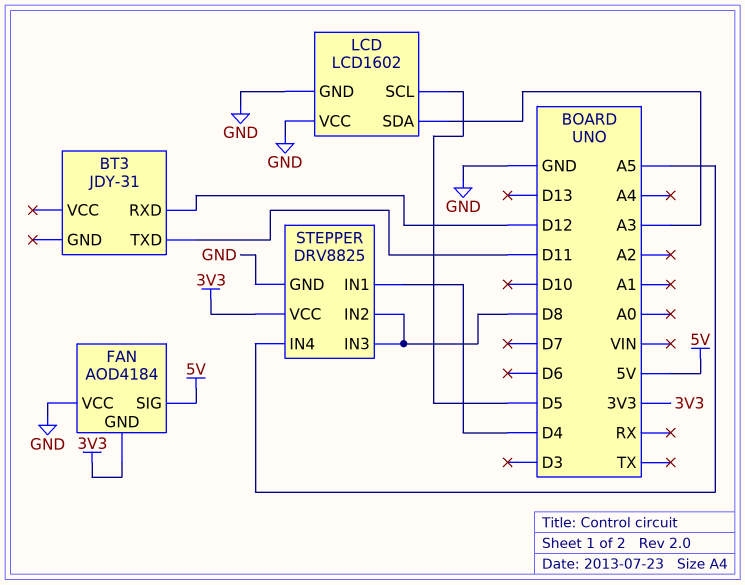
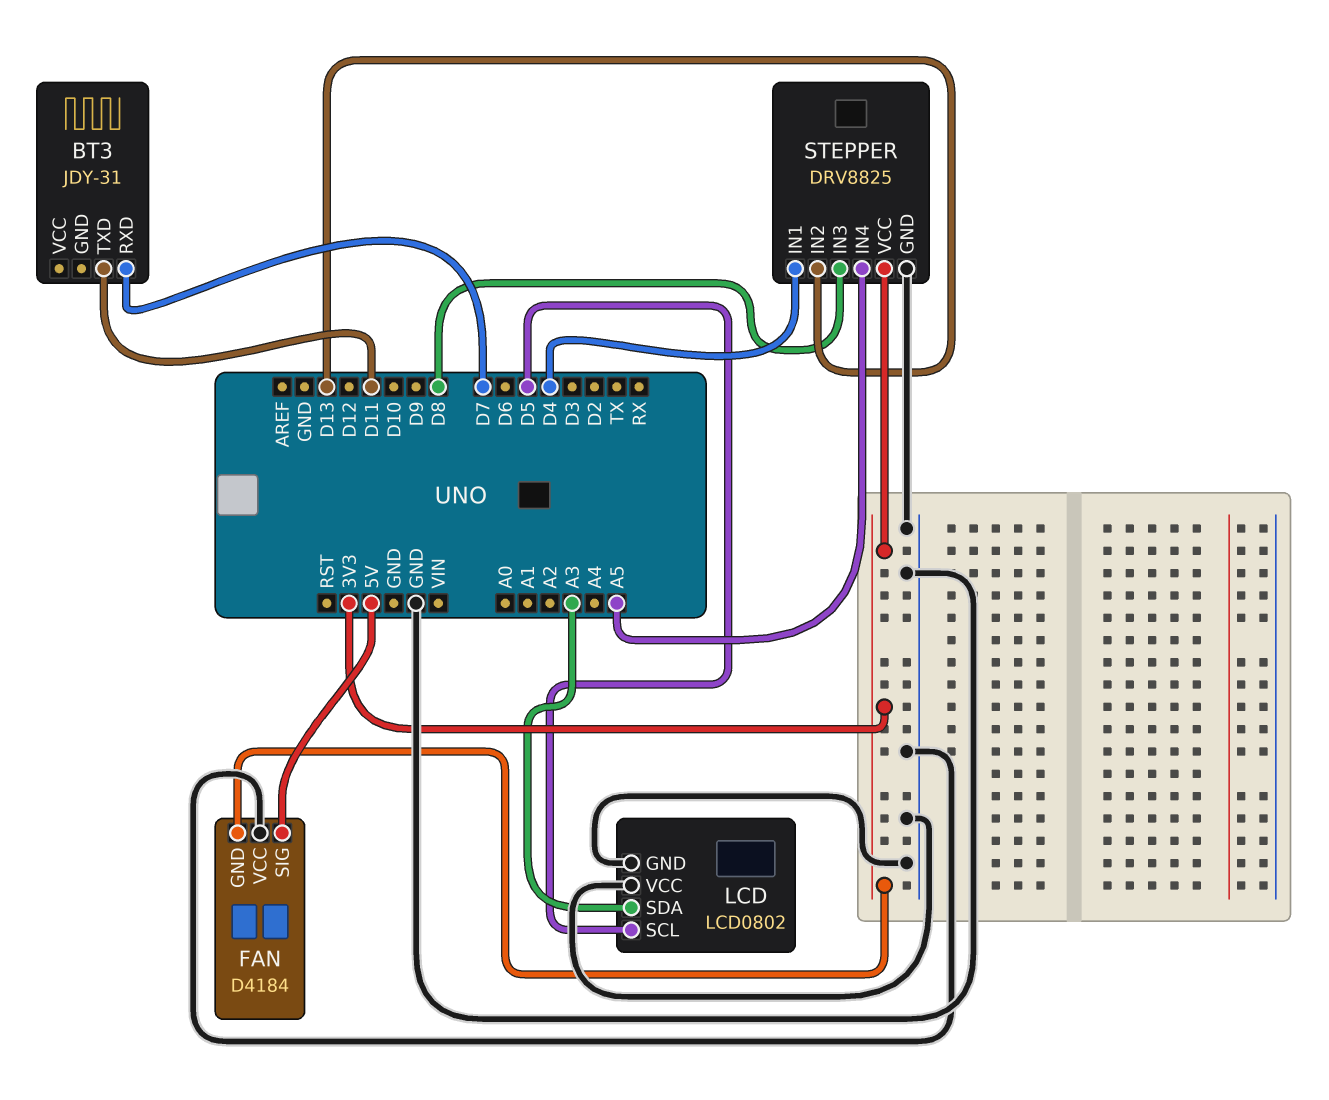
BT3 pin RXD: D12 -> D7
FAN: AOD4184 -> D4184
LCD: LCD1602 -> LCD0802
STEPPER pin IN2: D8 -> D13

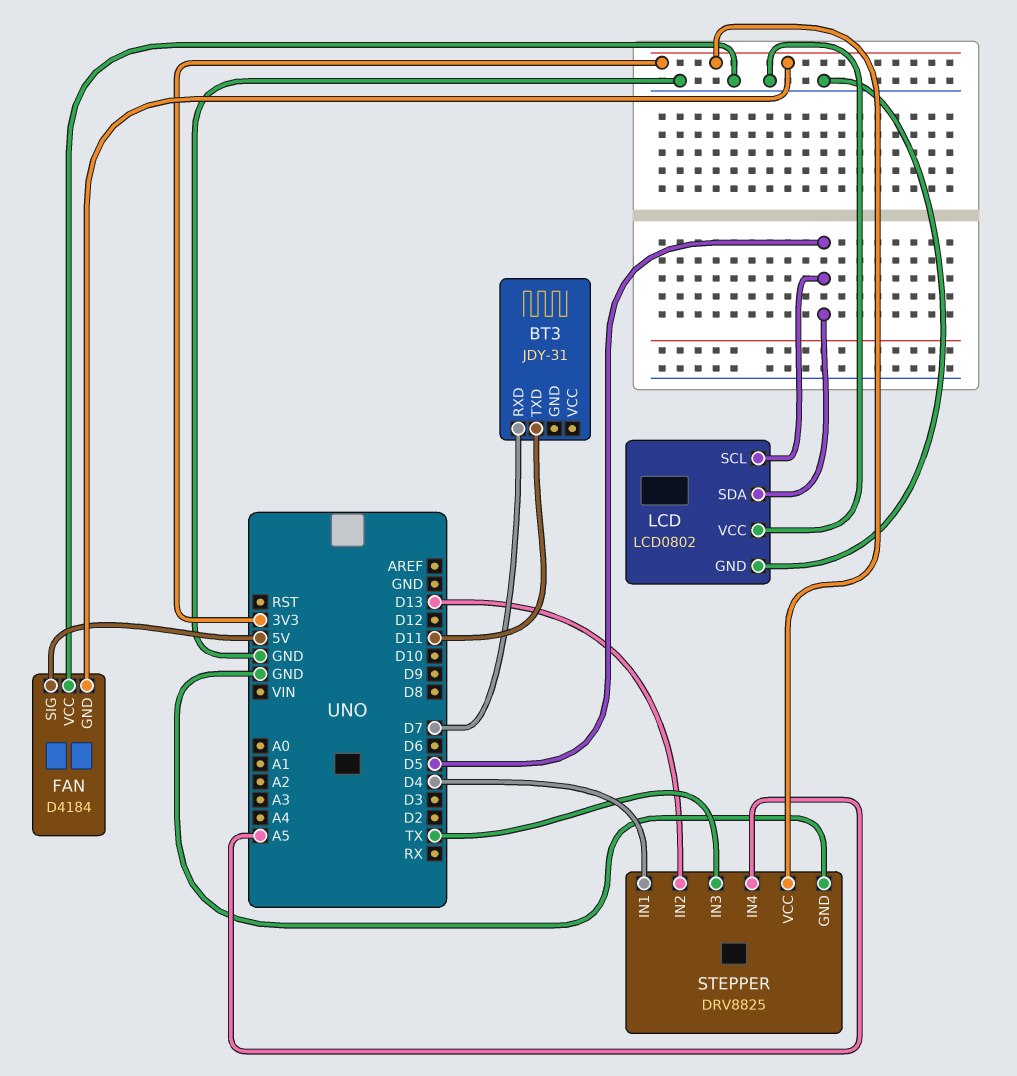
LCD pin SDA: A3 -> D5
STEPPER pin IN3: D8 -> TX

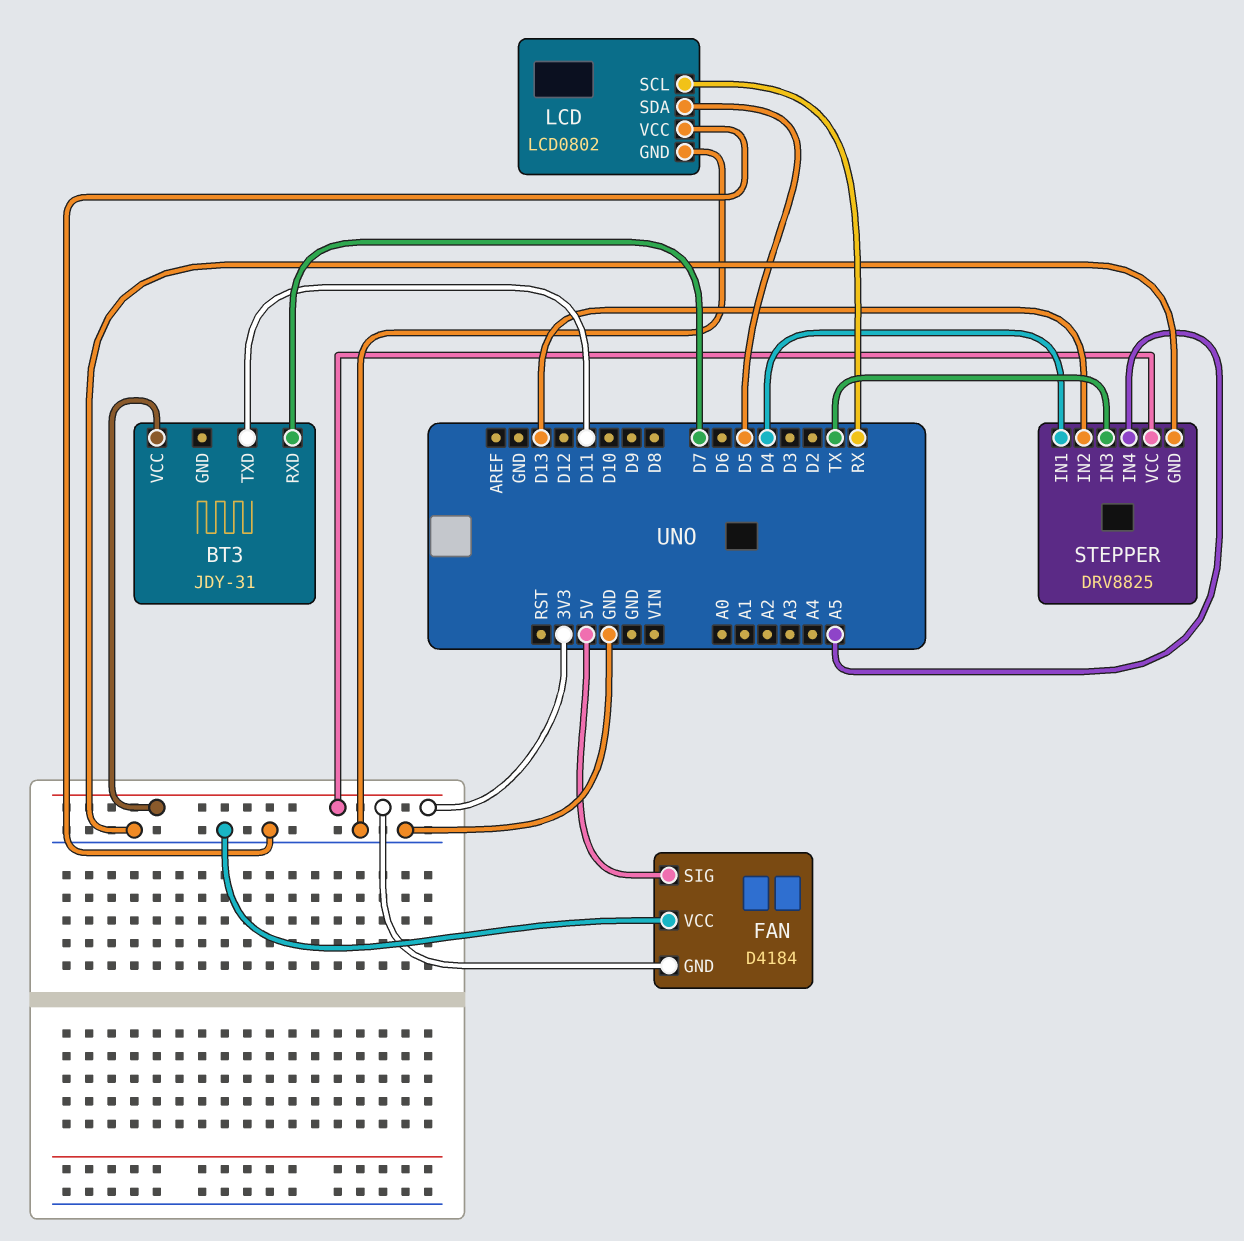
BT3 pin VCC: none -> 3V3
LCD pin SCL: D5 -> RX

